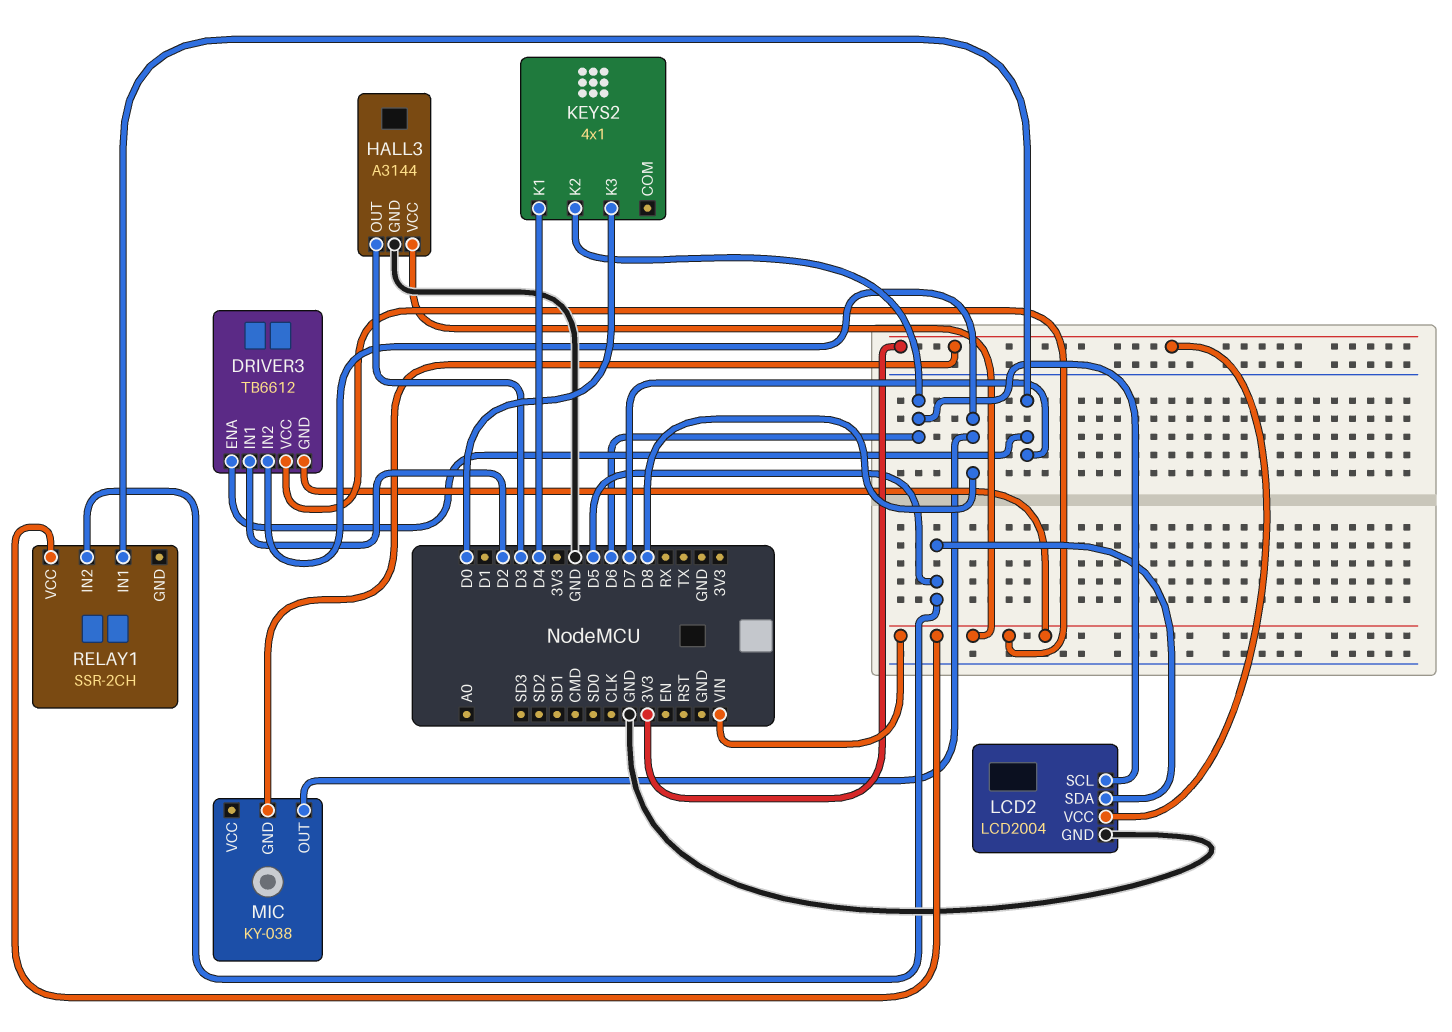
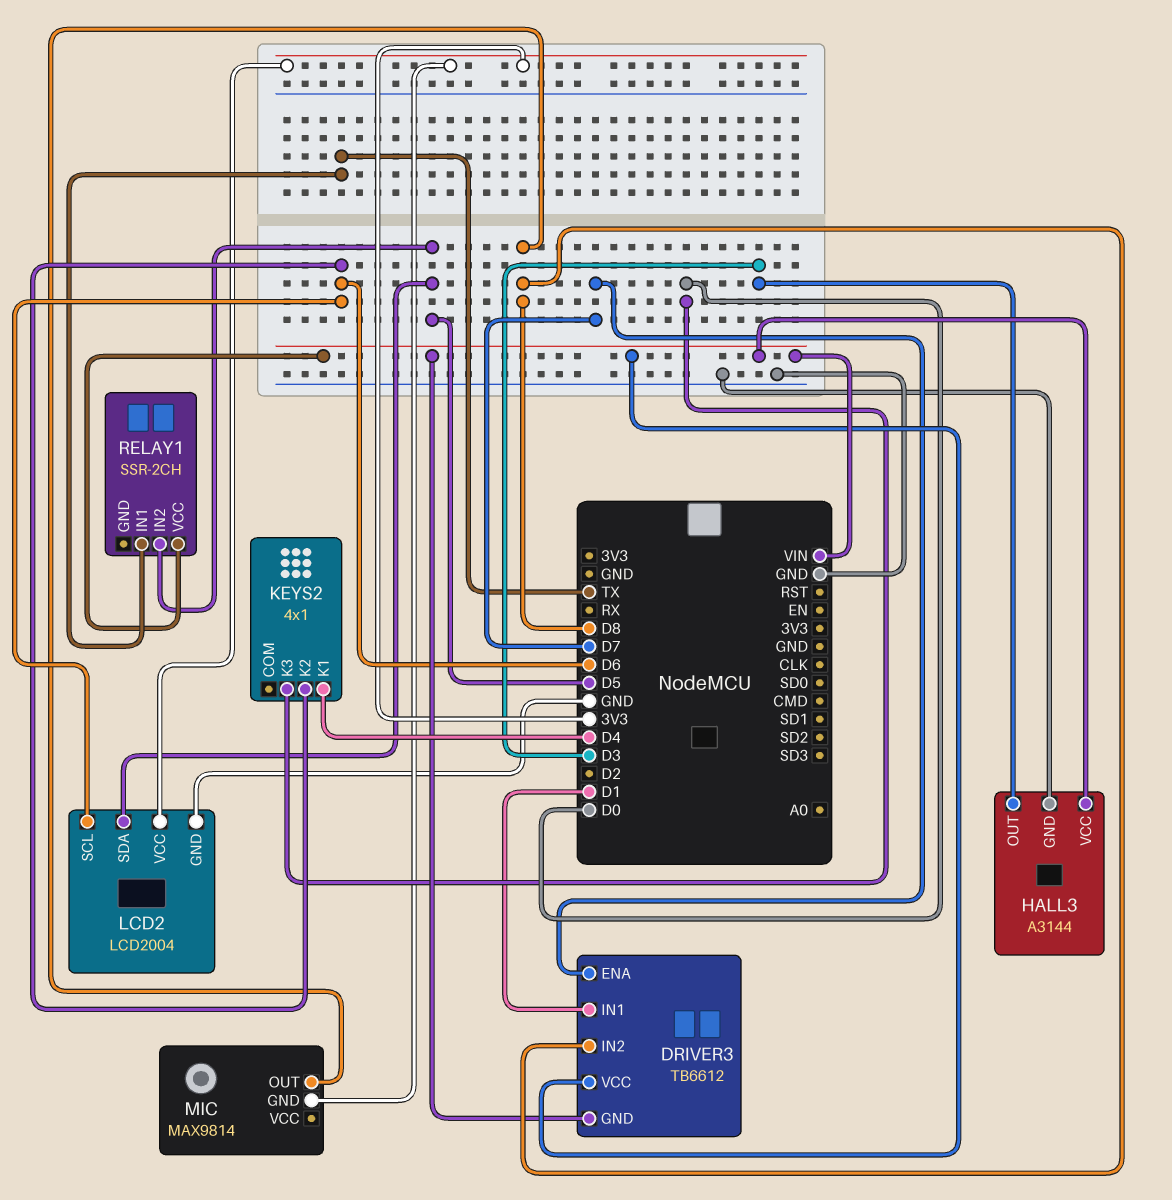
DRIVER3 pin IN1: D2 -> D1
MIC: KY-038 -> MAX9814
RELAY1 pin IN1: D7 -> TX

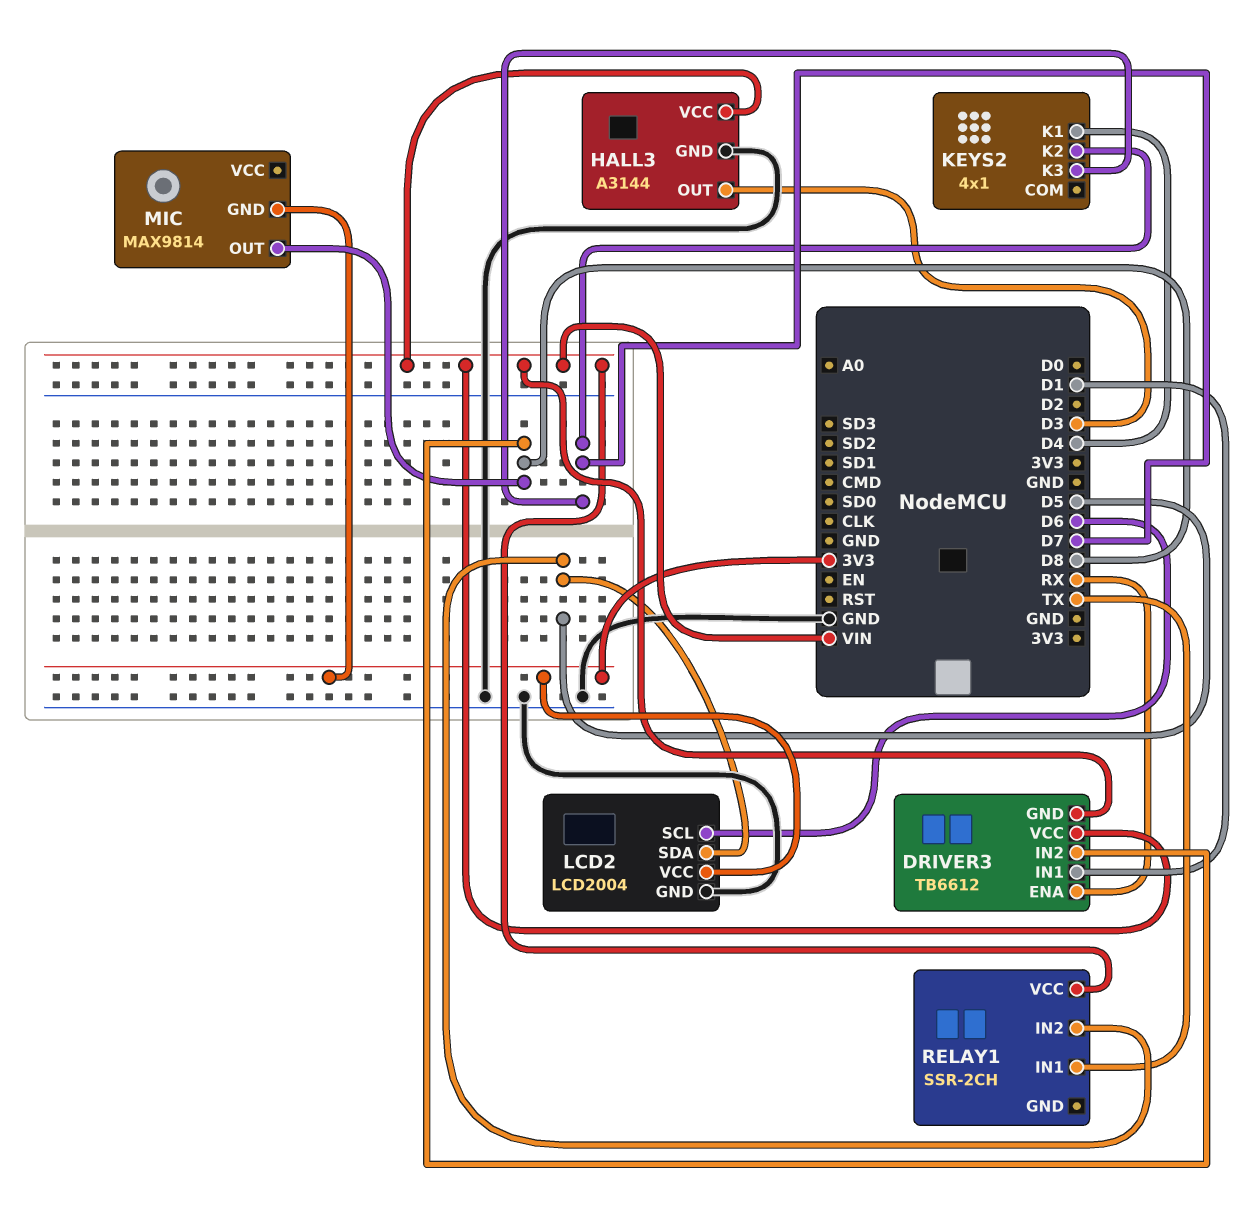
DRIVER3 pin ENA: D7 -> RX
KEYS2 pin K2: D6 -> D7
KEYS2 pin K3: D0 -> D7

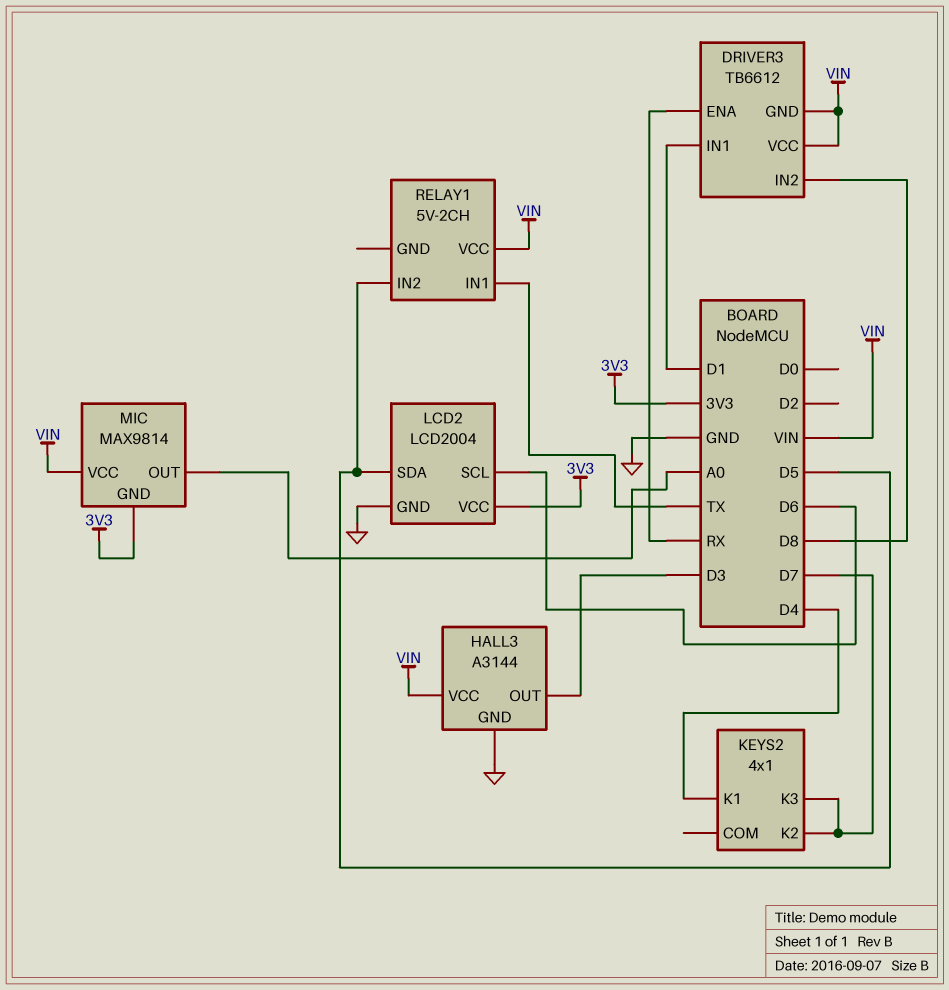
MIC pin OUT: D8 -> A0
MIC pin VCC: none -> VIN
RELAY1: SSR-2CH -> 5V-2CH

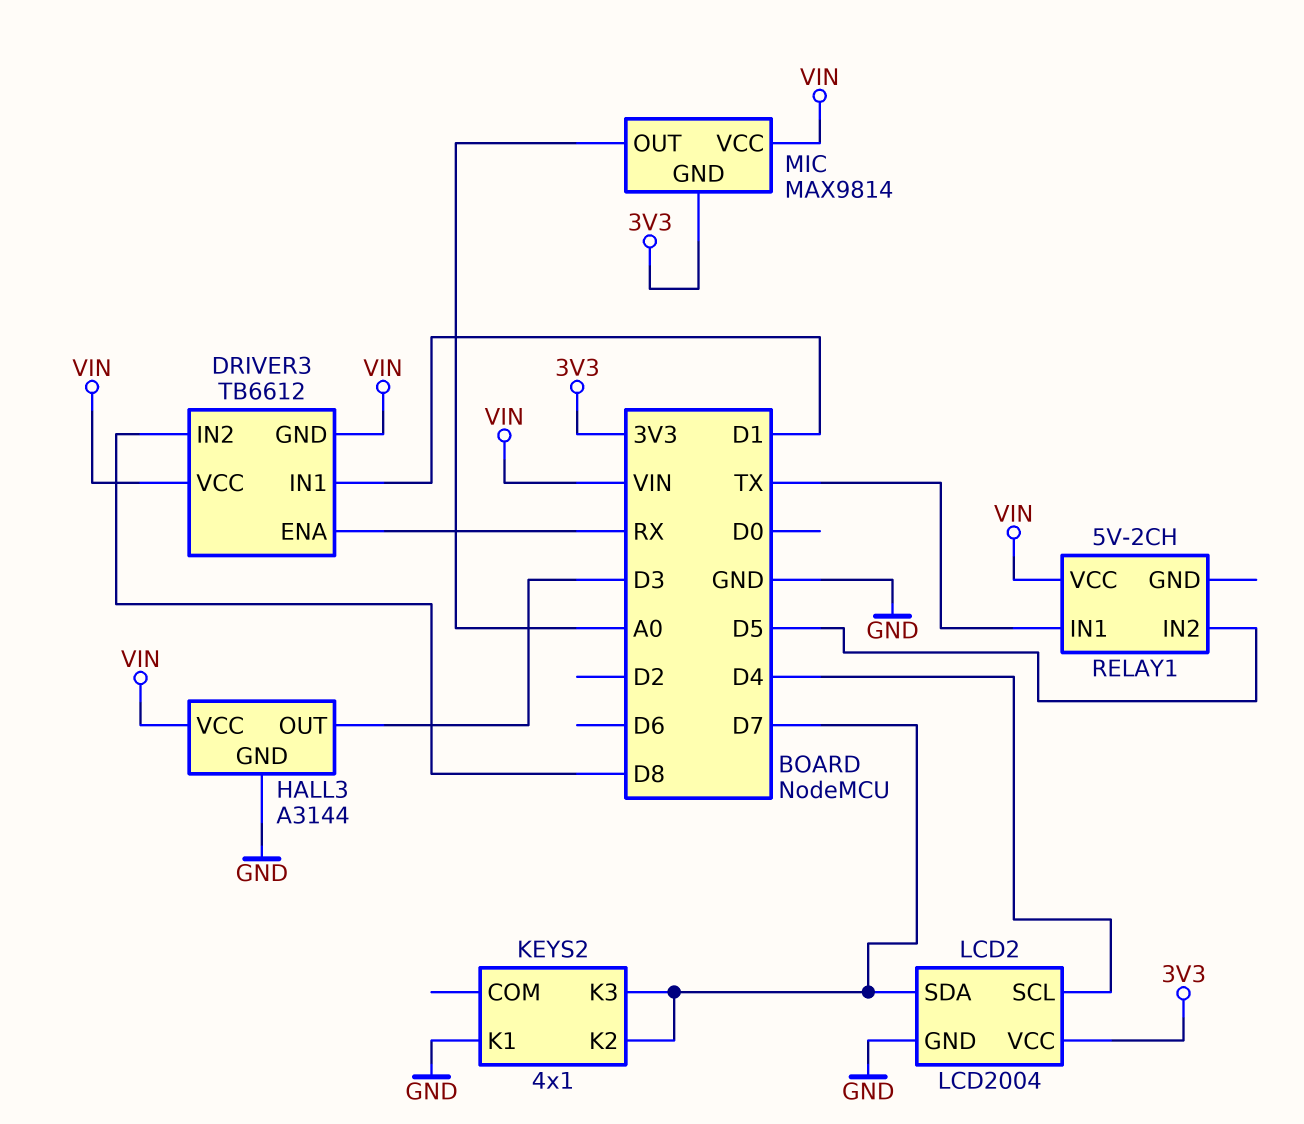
KEYS2 pin K1: D4 -> GND
LCD2 pin SCL: D6 -> D4
LCD2 pin SDA: D5 -> D7

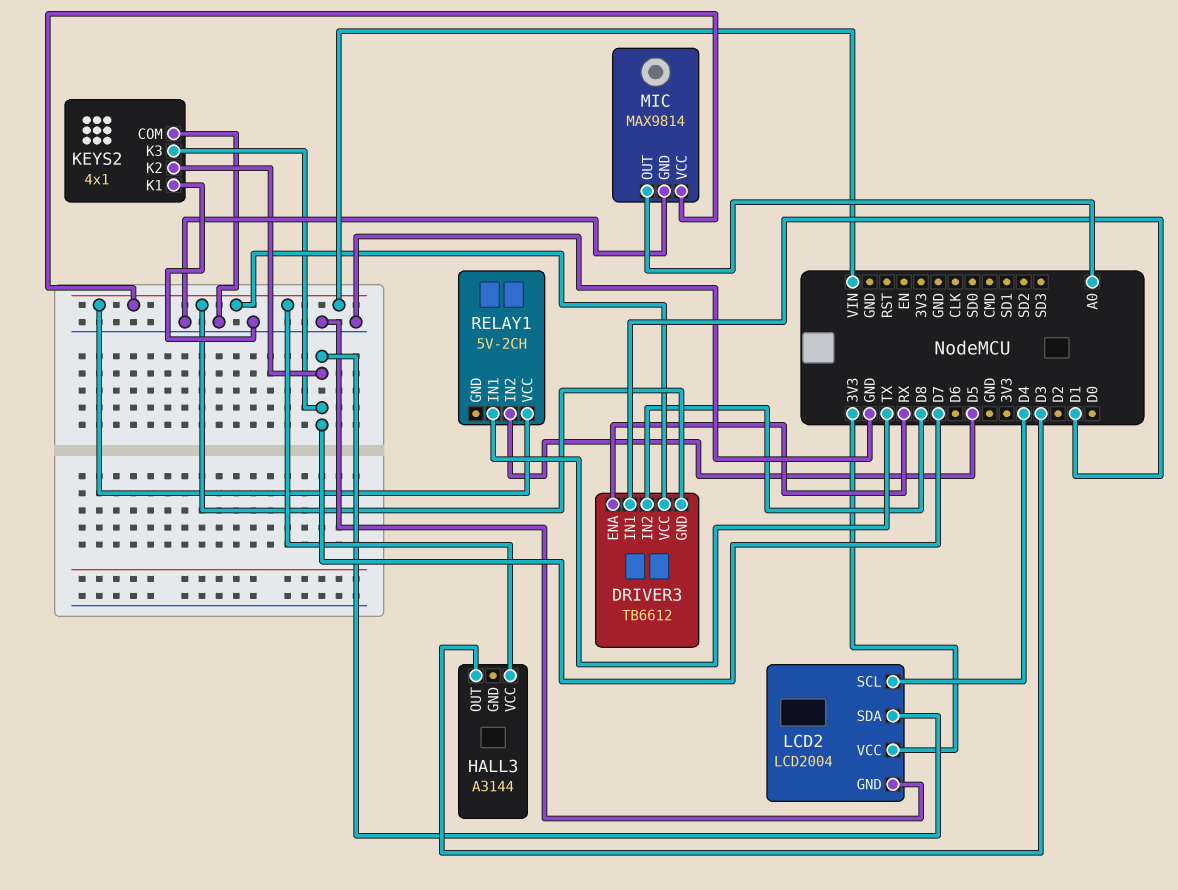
HALL3 pin GND: GND -> none
KEYS2 pin COM: none -> GND
MIC pin GND: 3V3 -> GND

